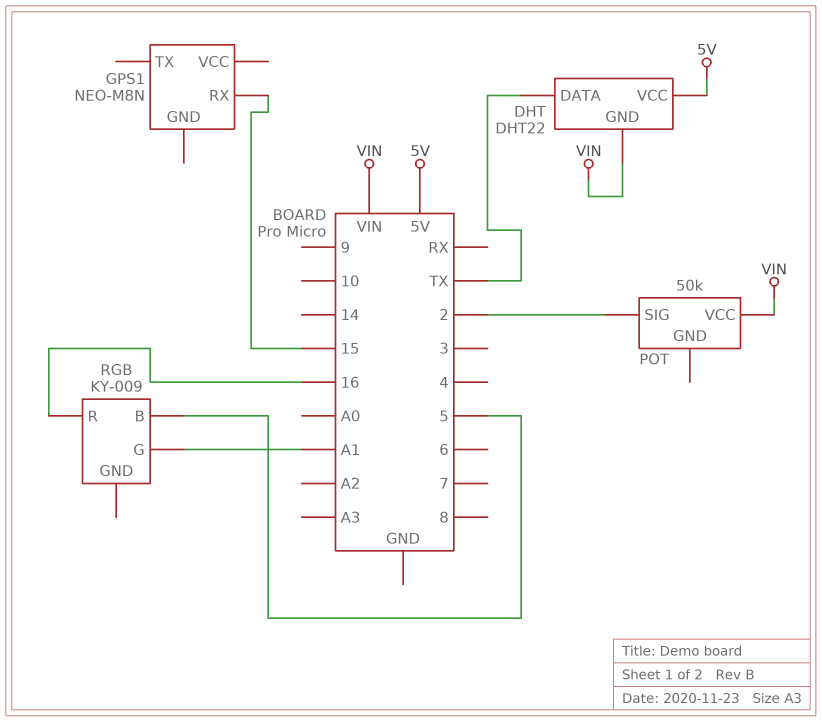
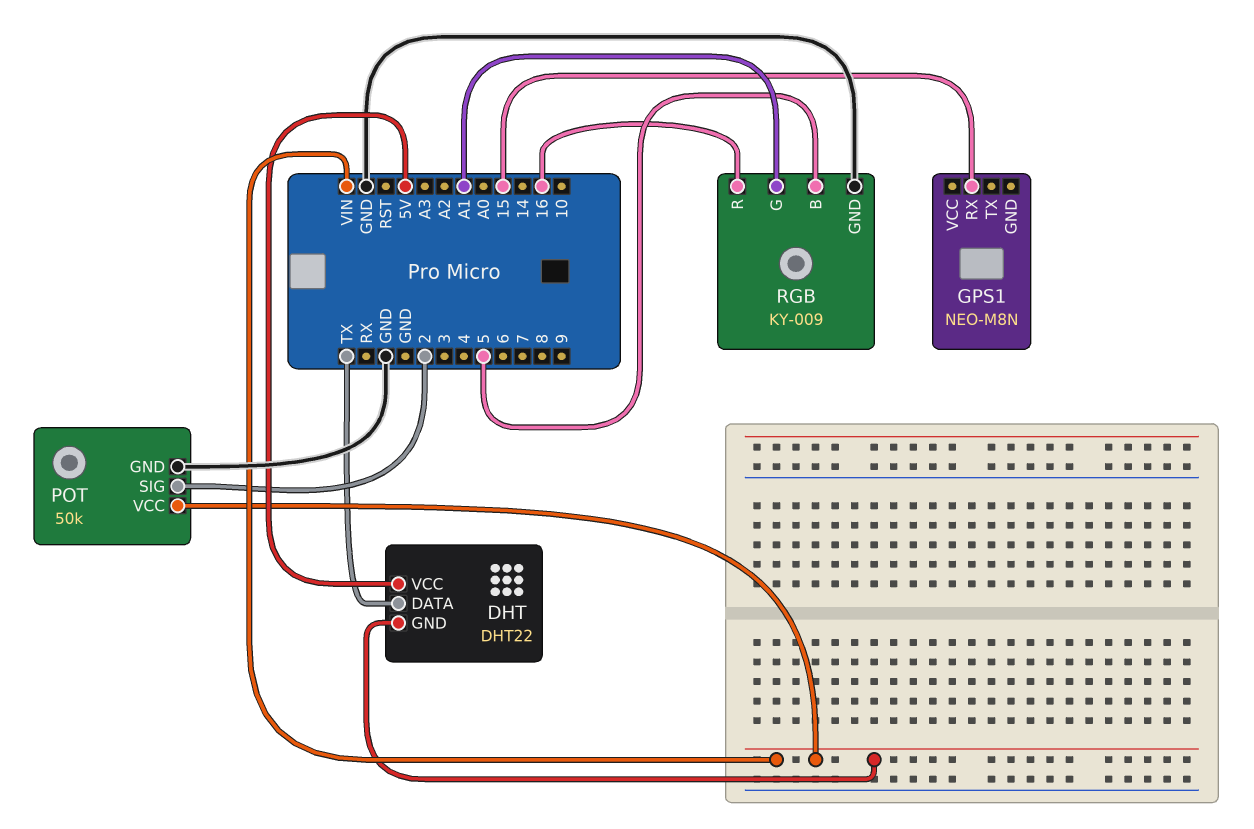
POT pin GND: none -> GND
RGB pin GND: none -> GND

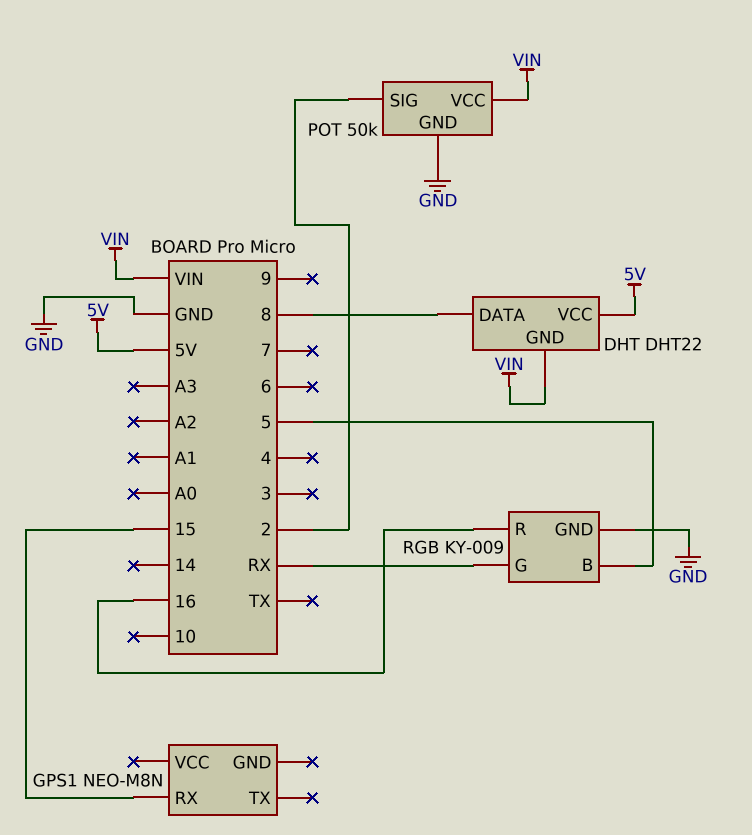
DHT pin DATA: TX -> 8
RGB pin G: A1 -> RX

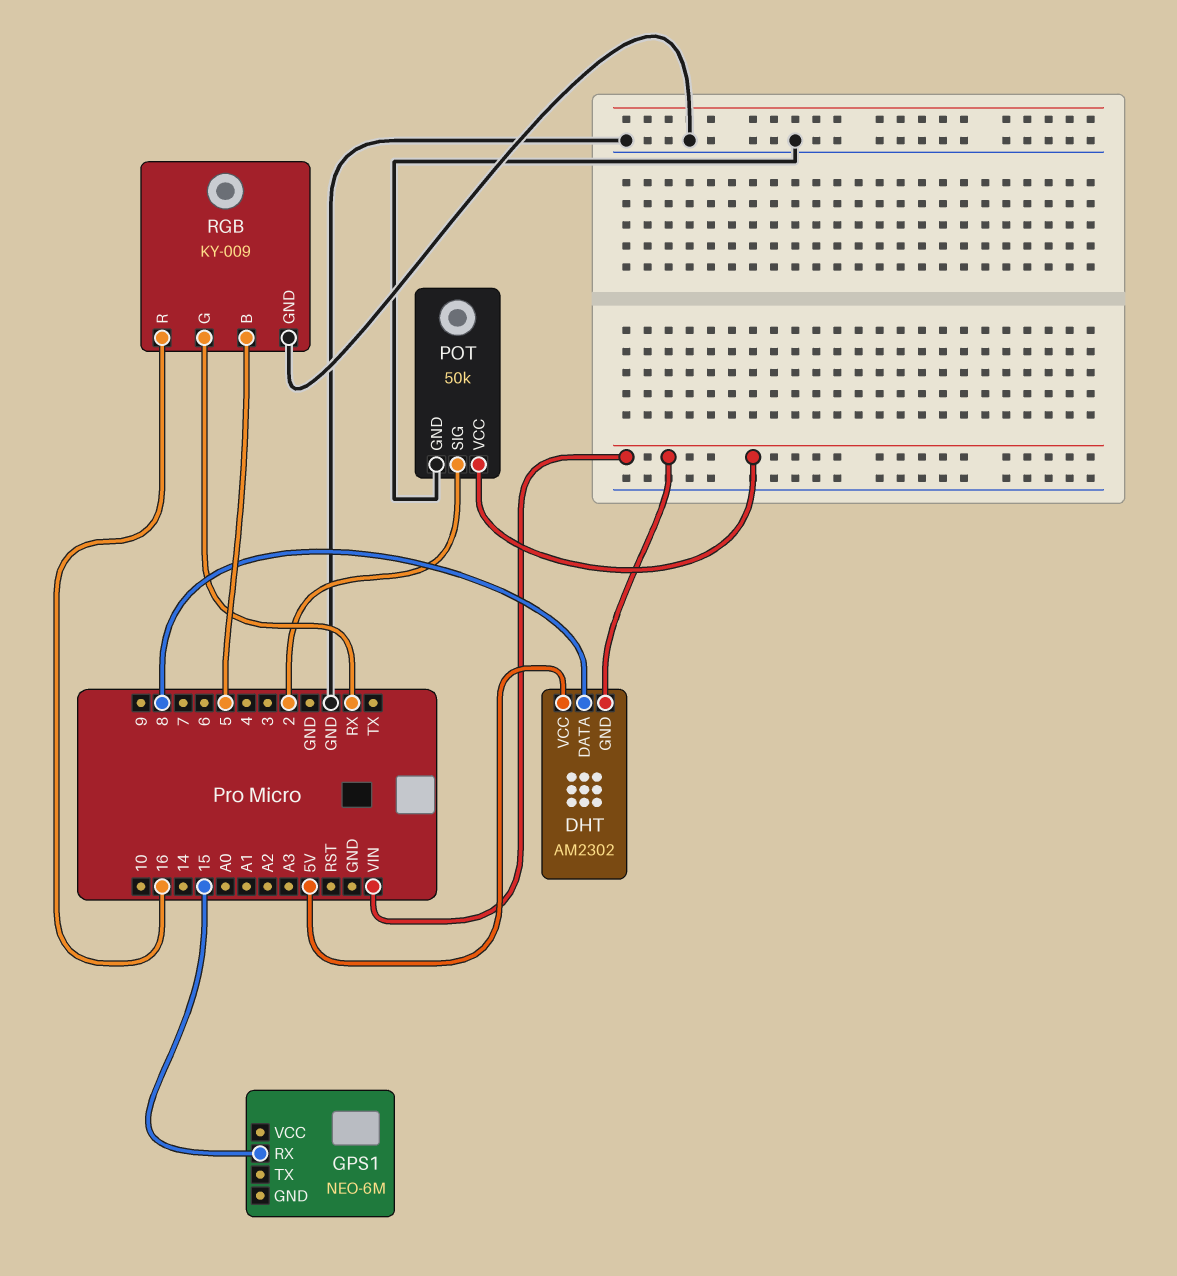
DHT: DHT22 -> AM2302
GPS1: NEO-M8N -> NEO-6M

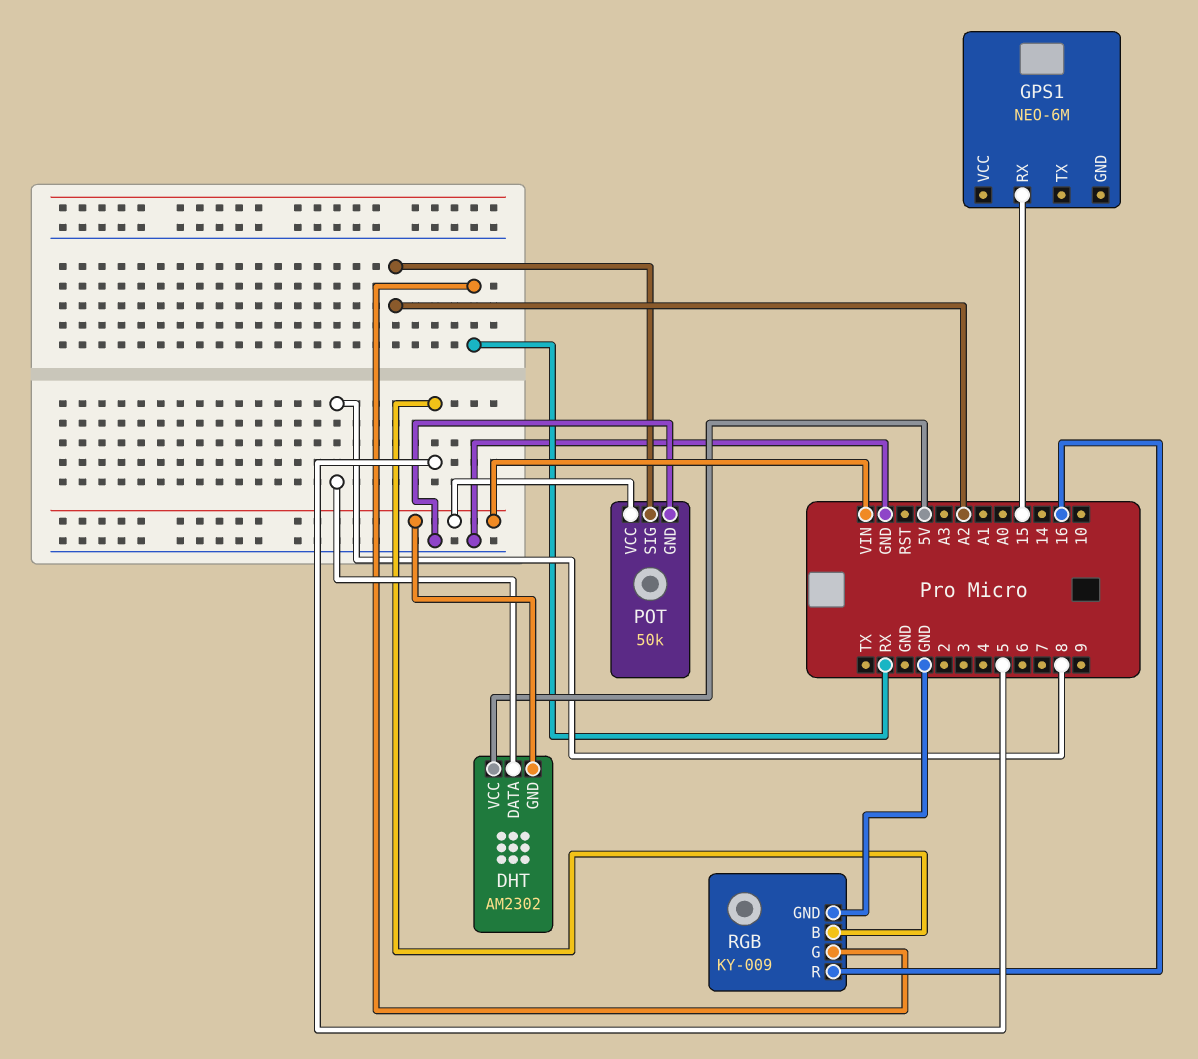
POT pin SIG: 2 -> A2

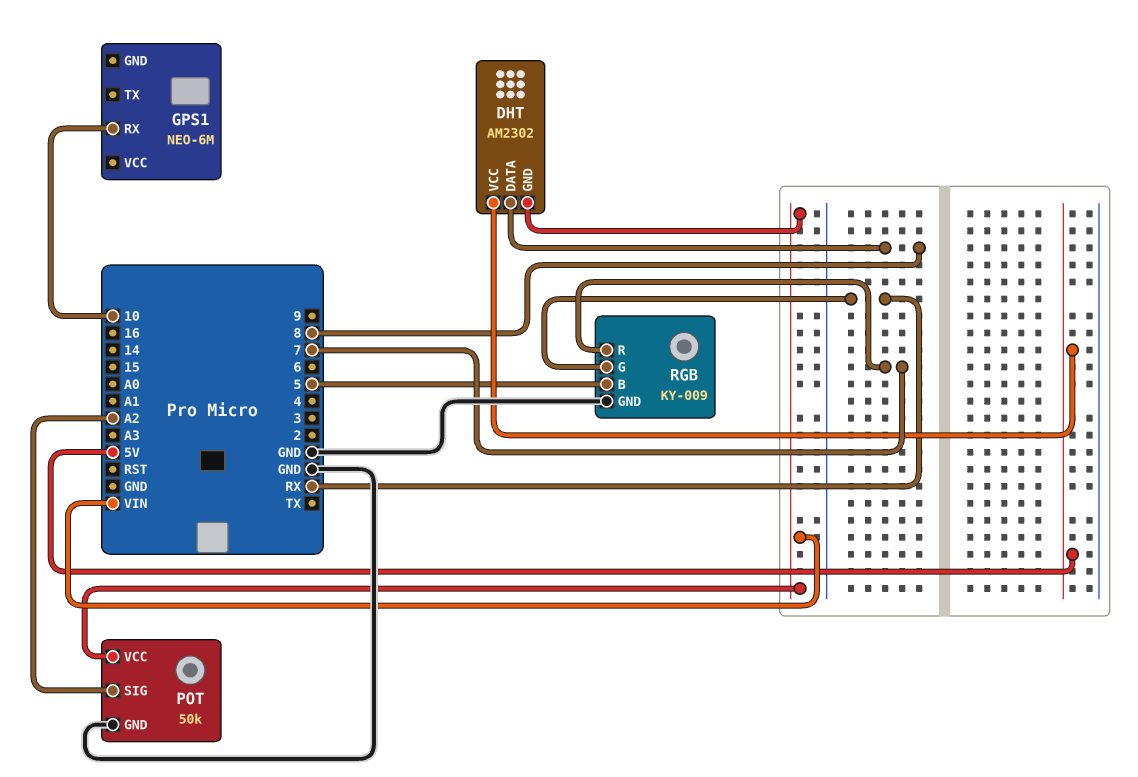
GPS1 pin RX: 15 -> 10
RGB pin R: 16 -> 7

